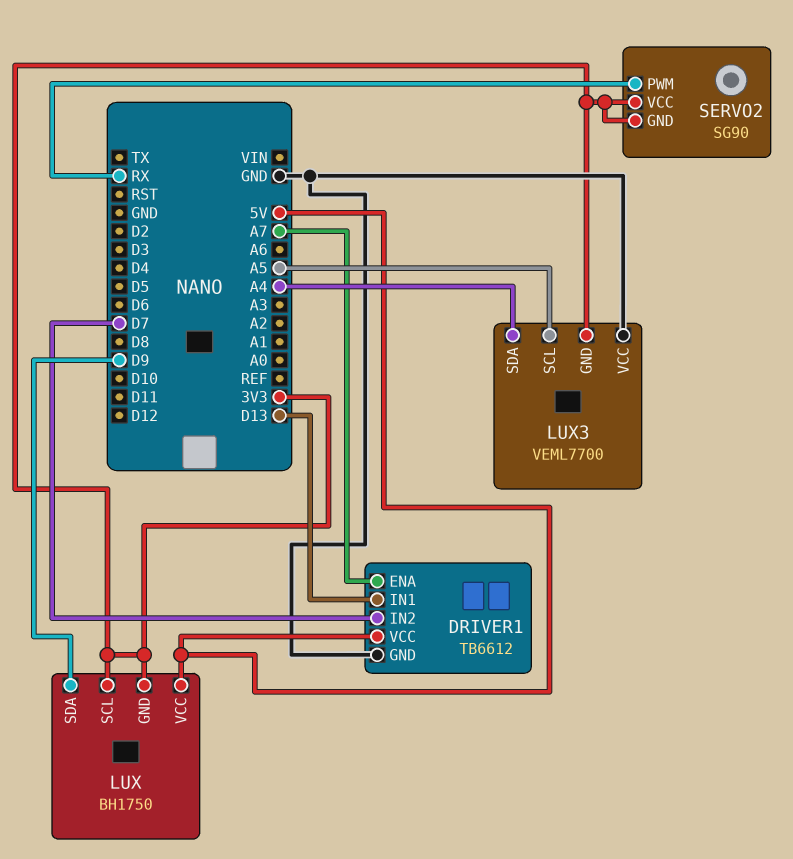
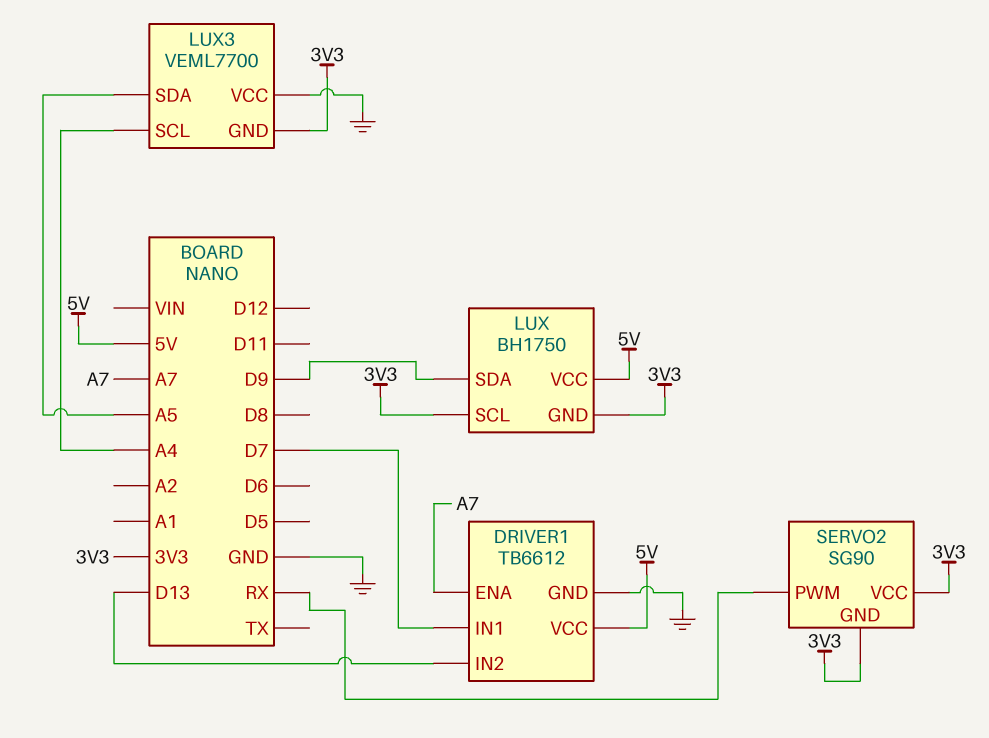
DRIVER1 pin IN1: D13 -> D7
DRIVER1 pin IN2: D7 -> D13
LUX3 pin SCL: A5 -> A4
LUX3 pin SDA: A4 -> A5

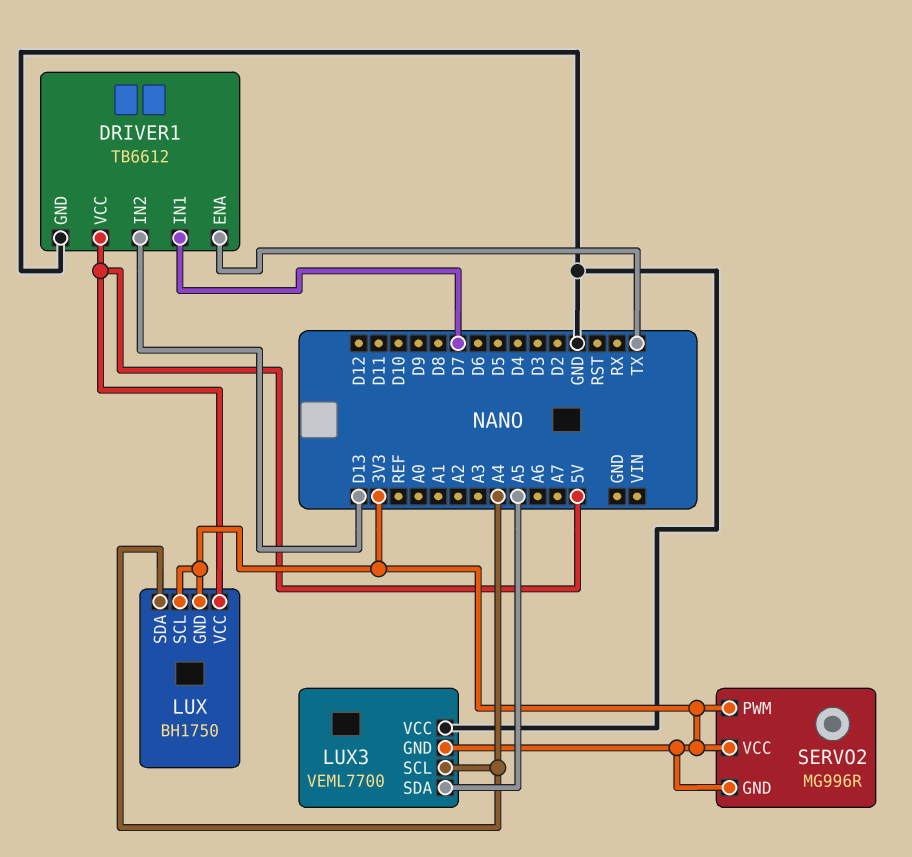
DRIVER1 pin ENA: A7 -> TX
LUX pin SDA: D9 -> A4
SERVO2: SG90 -> MG996R
SERVO2 pin PWM: RX -> 3V3

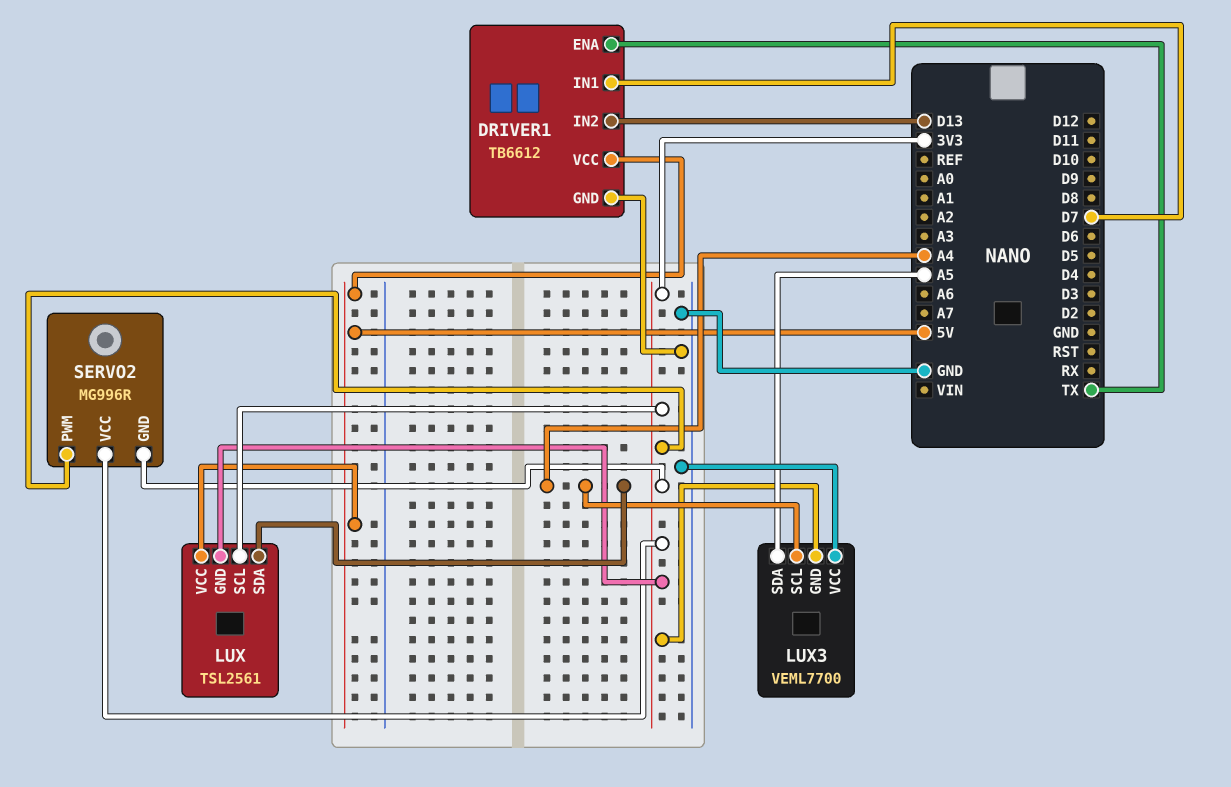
LUX: BH1750 -> TSL2561

